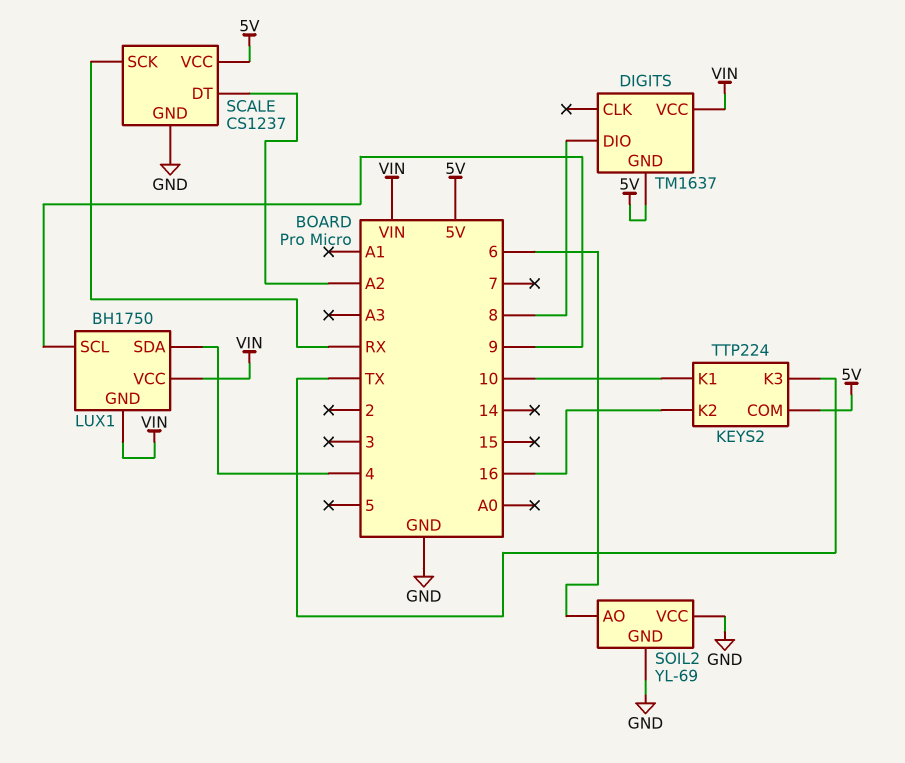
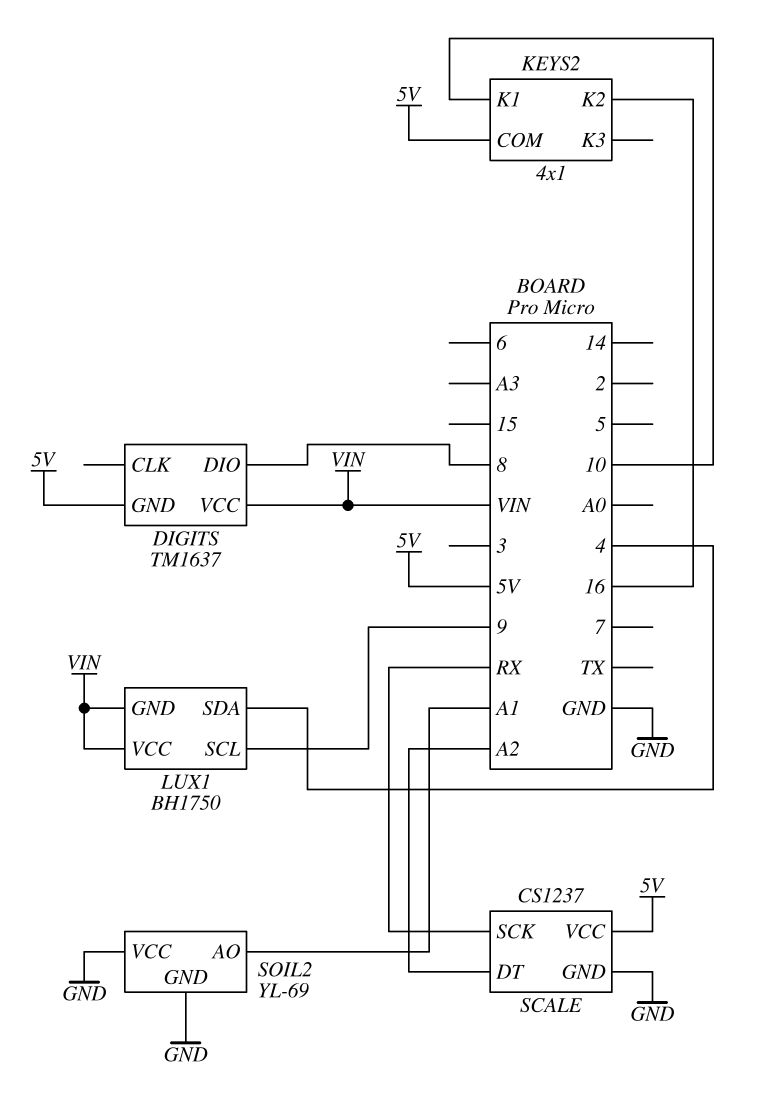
KEYS2: TTP224 -> 4x1
KEYS2 pin K3: TX -> none
SOIL2 pin AO: 6 -> A1

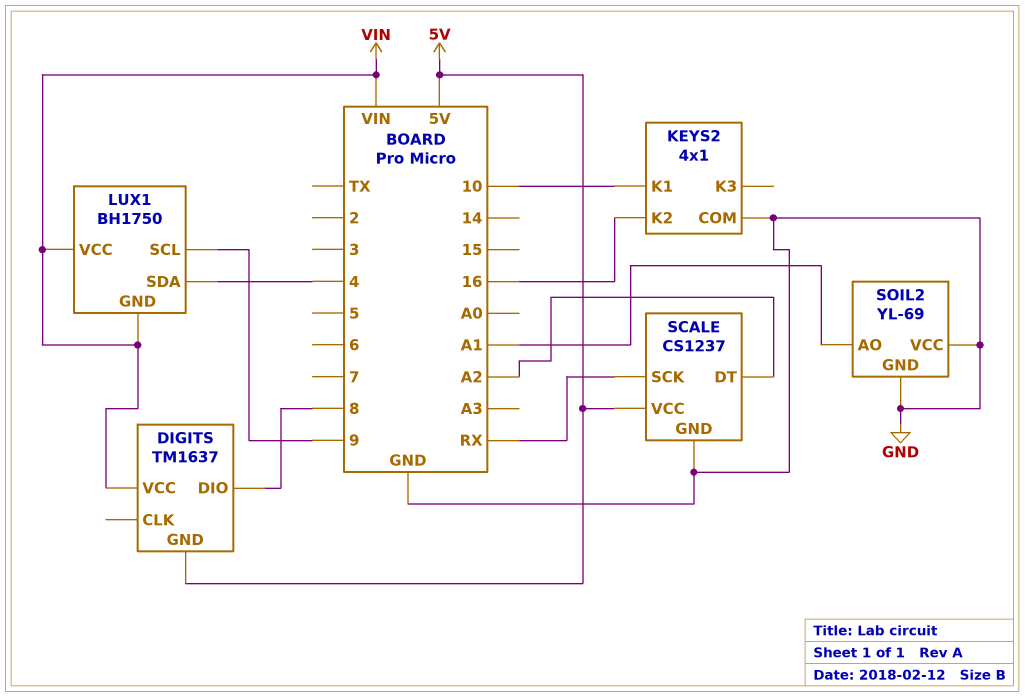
KEYS2 pin COM: 5V -> GND

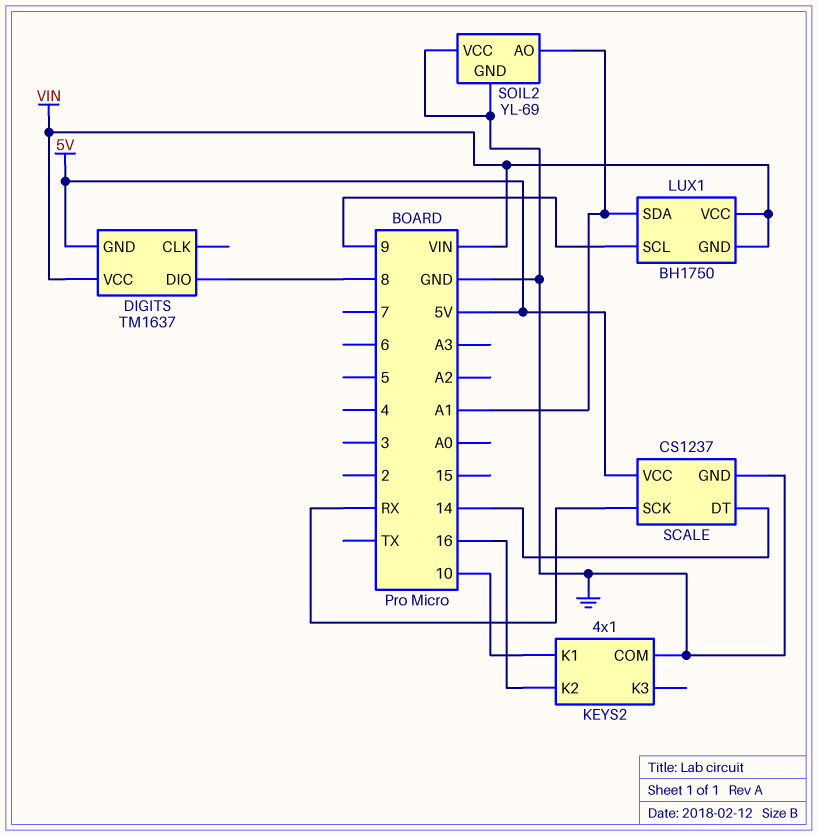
LUX1 pin SDA: 4 -> A1
SCALE pin DT: A2 -> 14

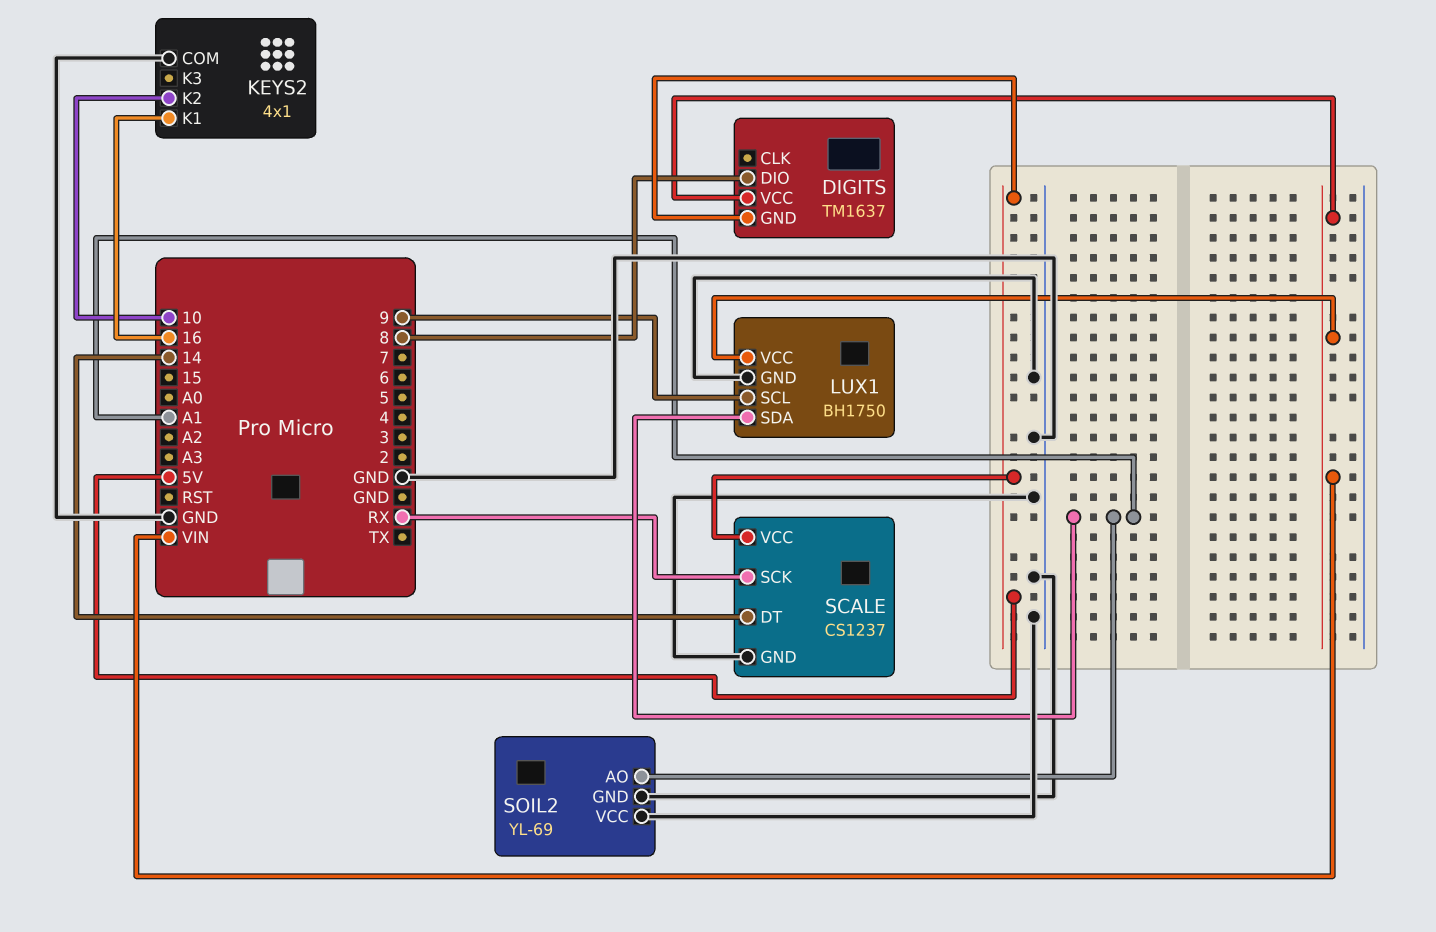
KEYS2 pin K1: 10 -> 16
KEYS2 pin K2: 16 -> 10
LUX1 pin GND: VIN -> GND

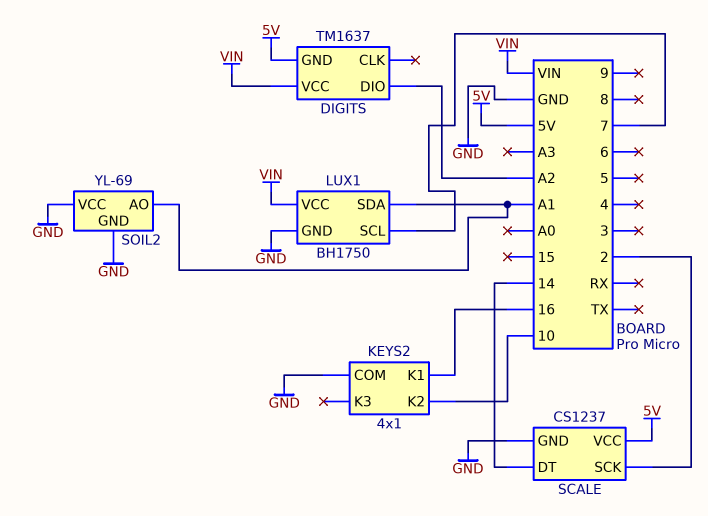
DIGITS pin DIO: 8 -> A2
LUX1 pin SCL: 9 -> 7
SCALE pin SCK: RX -> 2

